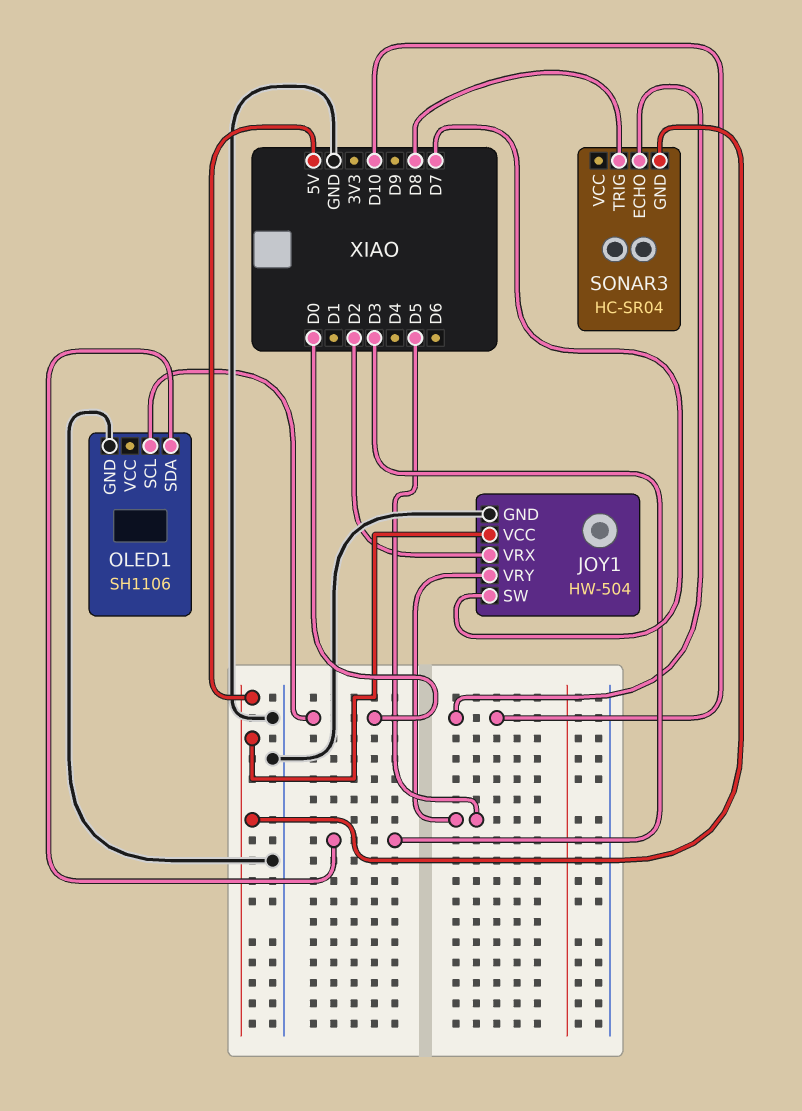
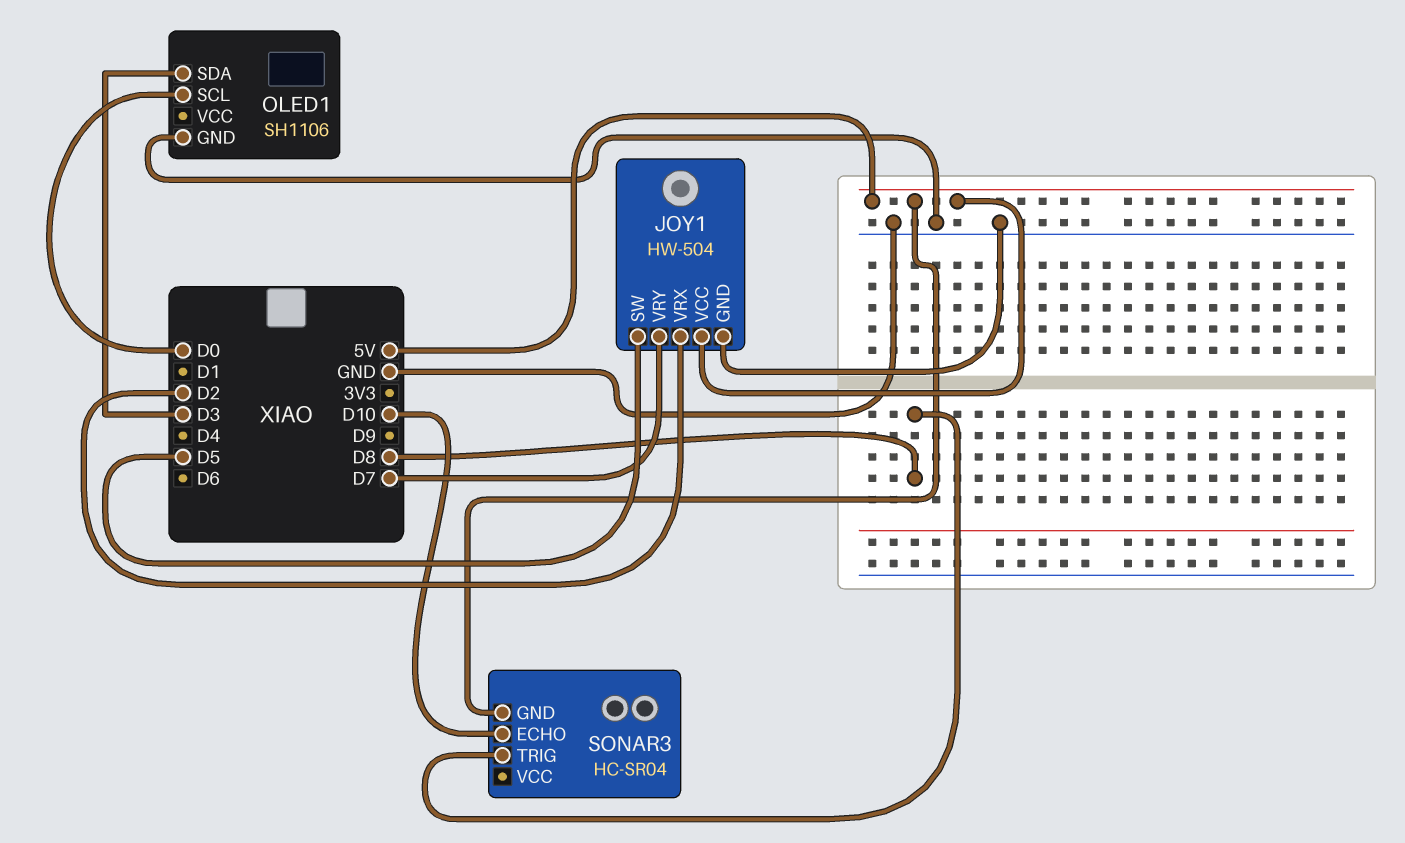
JOY1 pin SW: D7 -> D5
JOY1 pin VRY: D5 -> D7

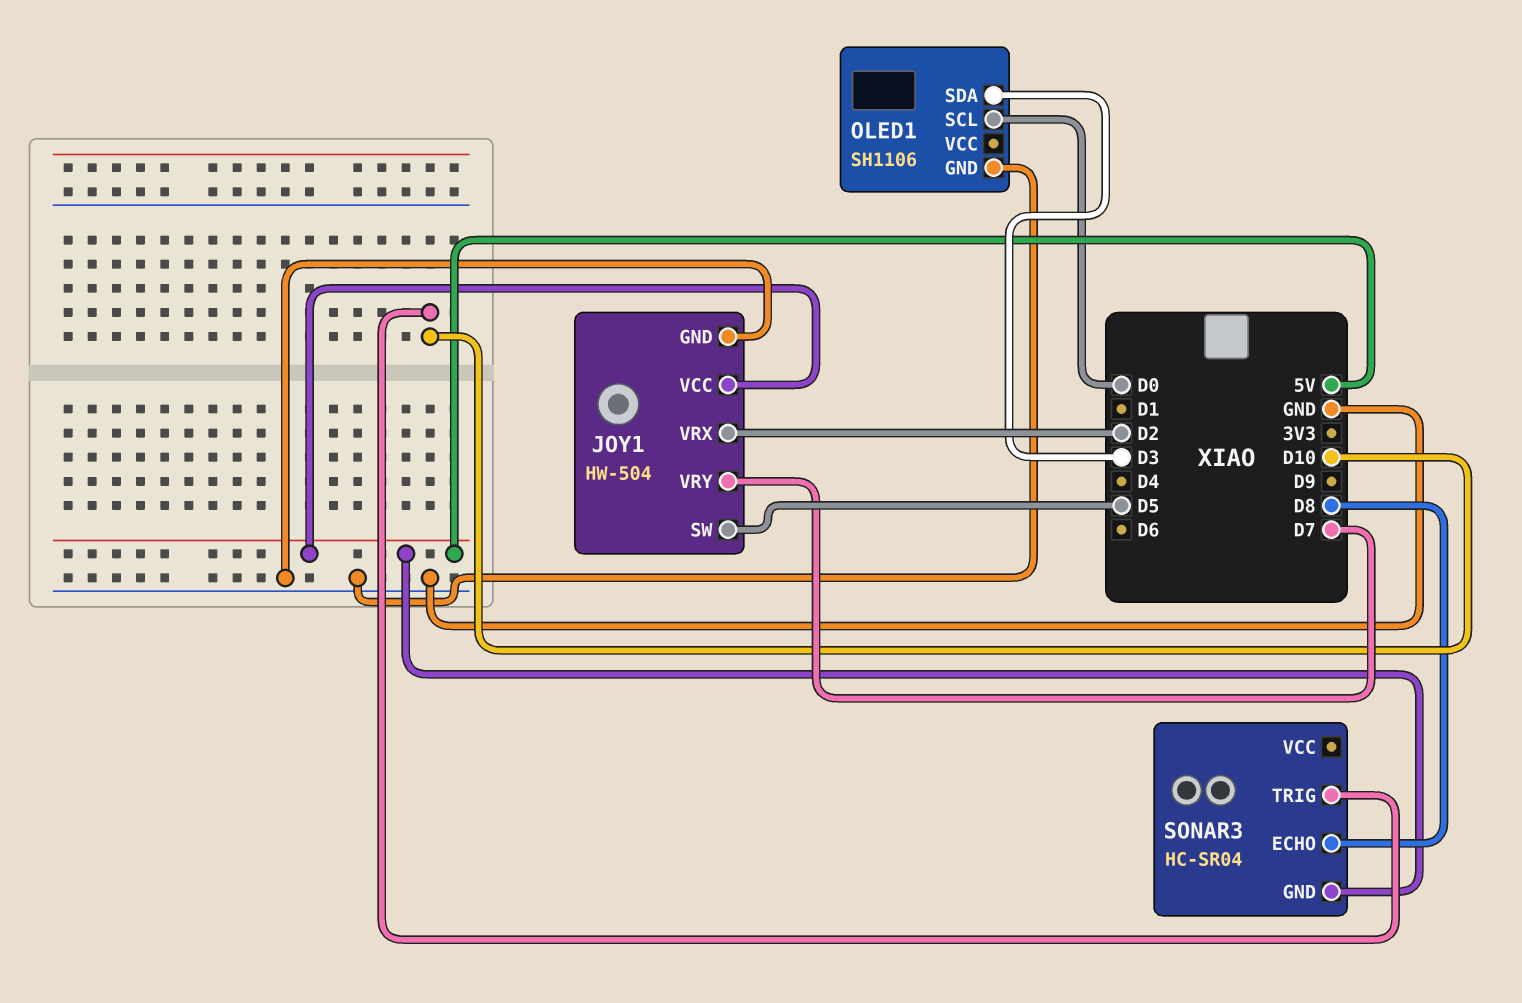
SONAR3 pin ECHO: D10 -> D8
SONAR3 pin TRIG: D8 -> D10

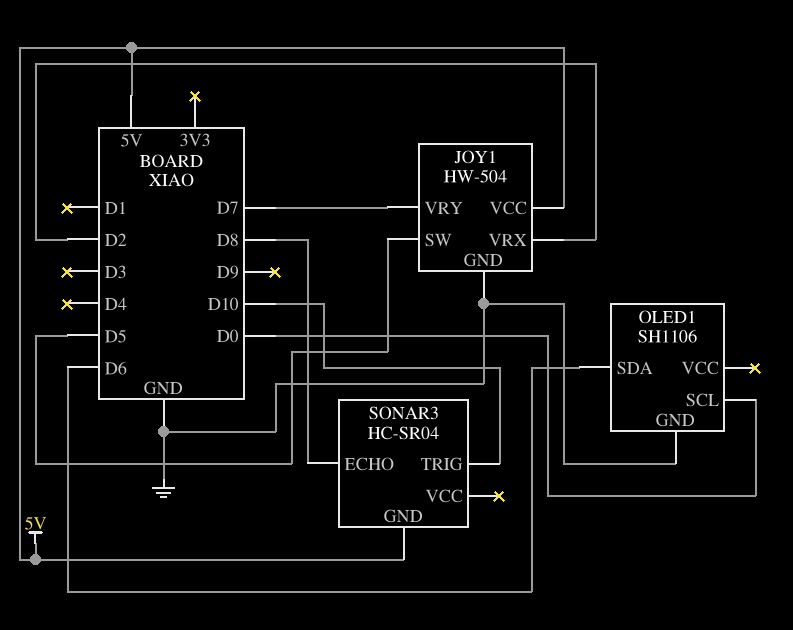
OLED1 pin SDA: D3 -> D6

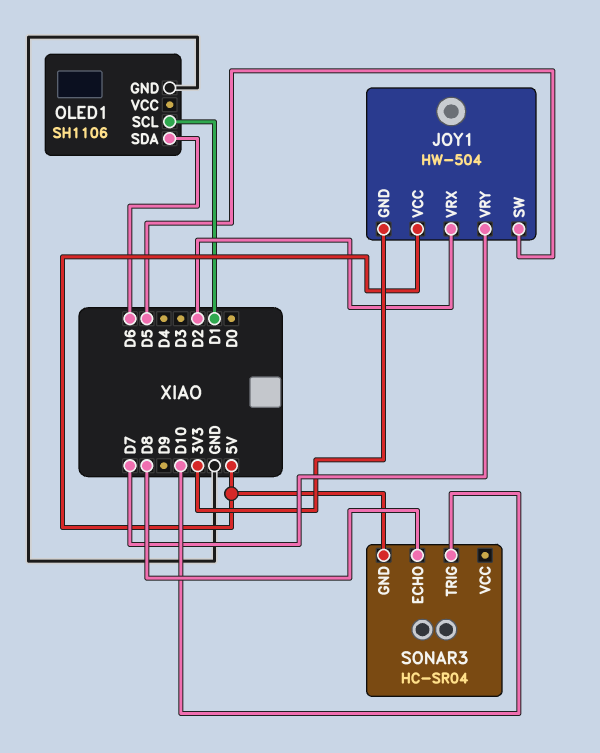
JOY1 pin GND: GND -> 3V3
OLED1 pin SCL: D0 -> D1

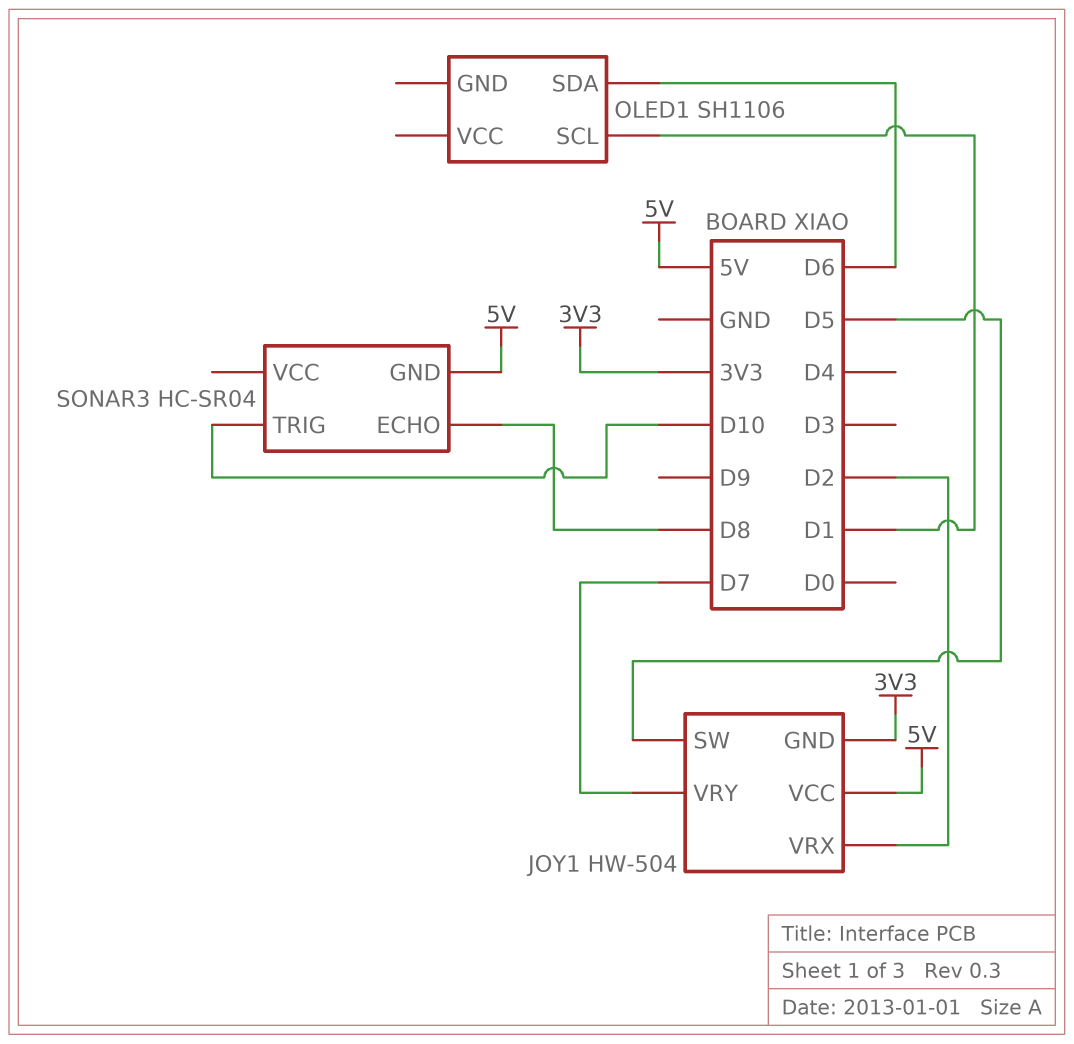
OLED1 pin GND: GND -> none

